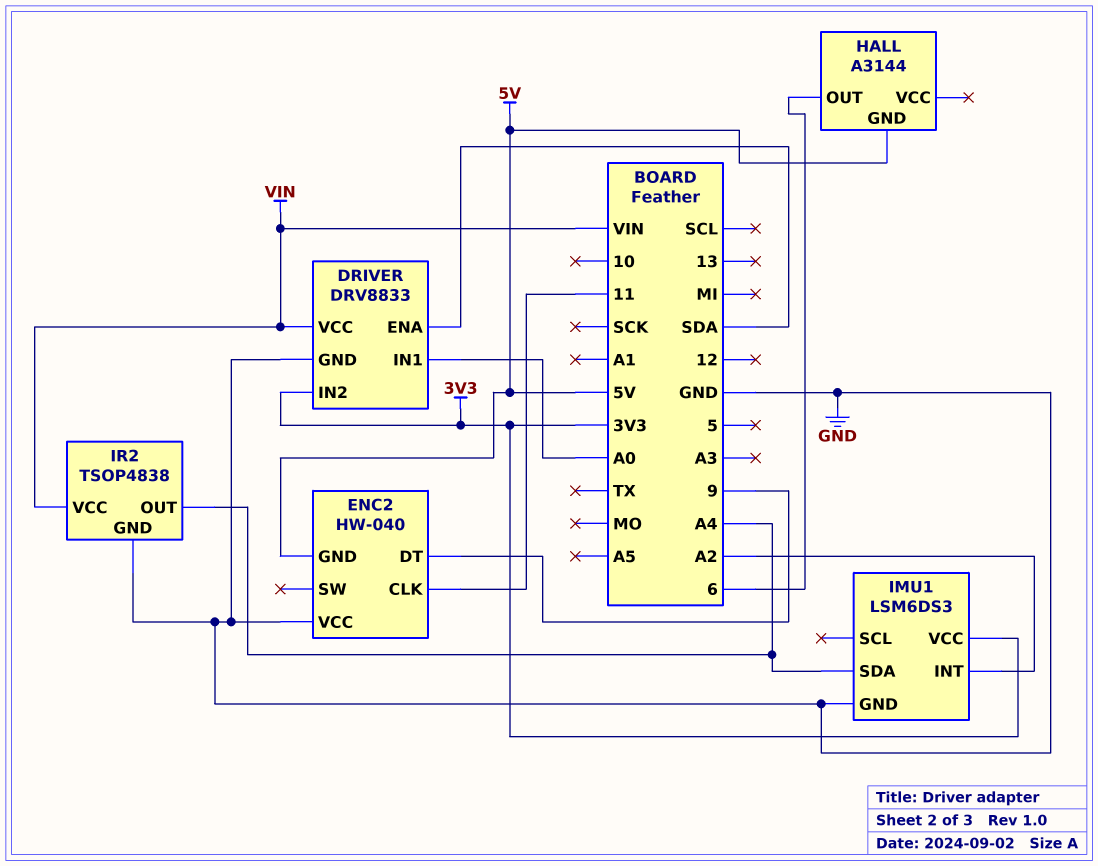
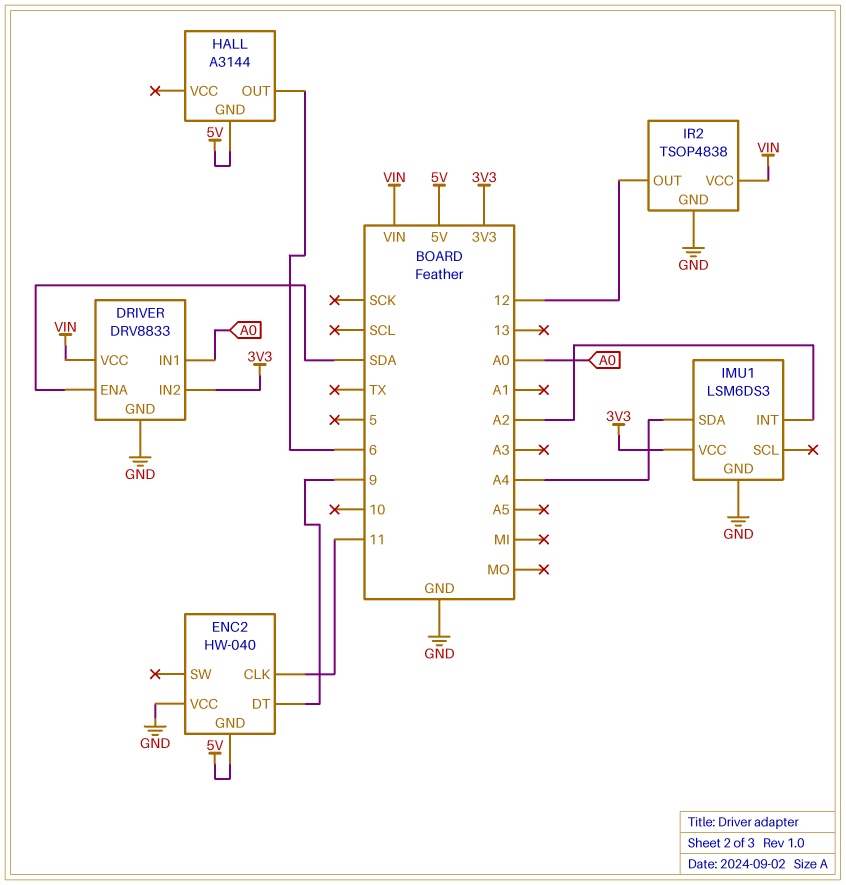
IR2 pin OUT: A4 -> 12

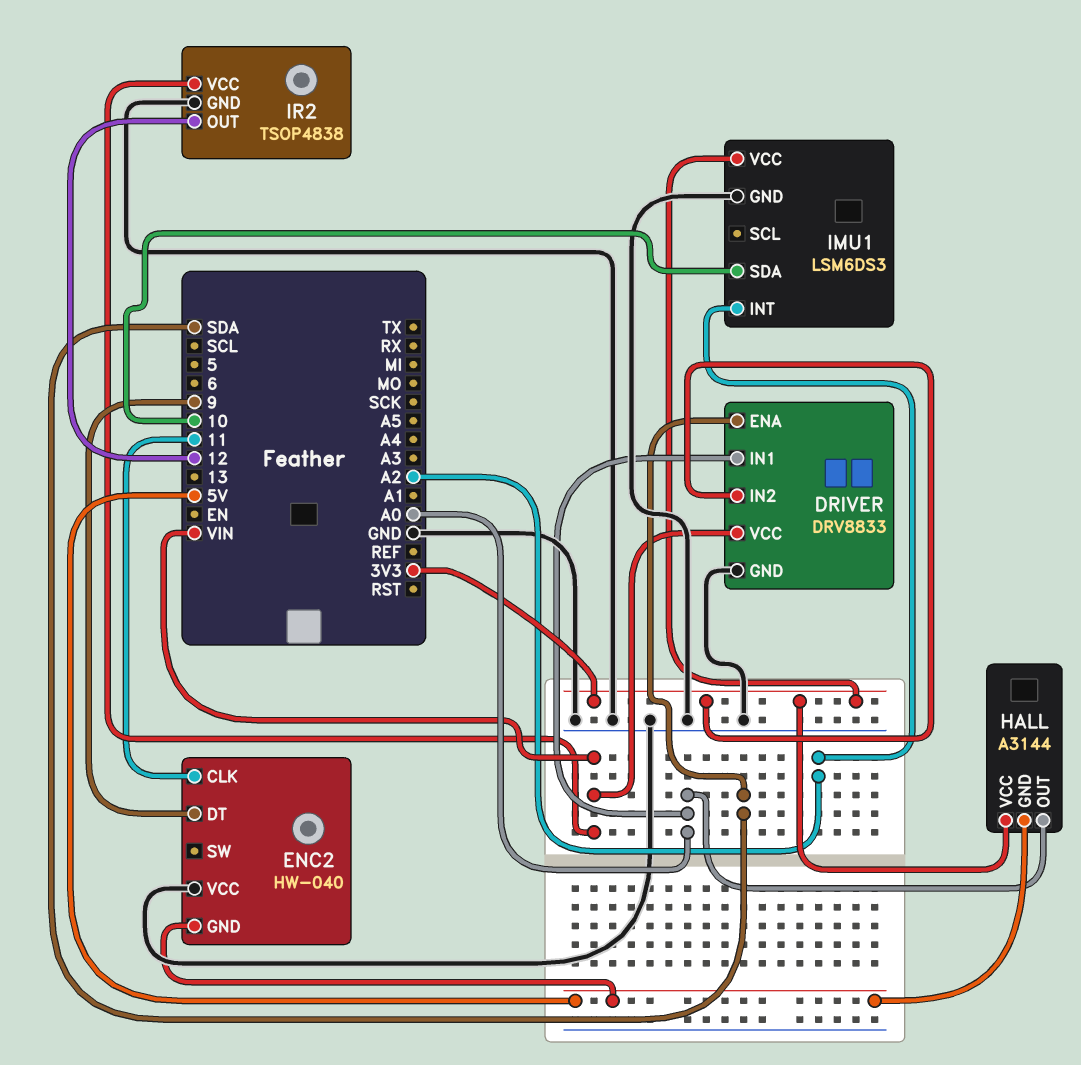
HALL pin OUT: 6 -> A0
HALL pin VCC: none -> 3V3
IMU1 pin SDA: A4 -> 10

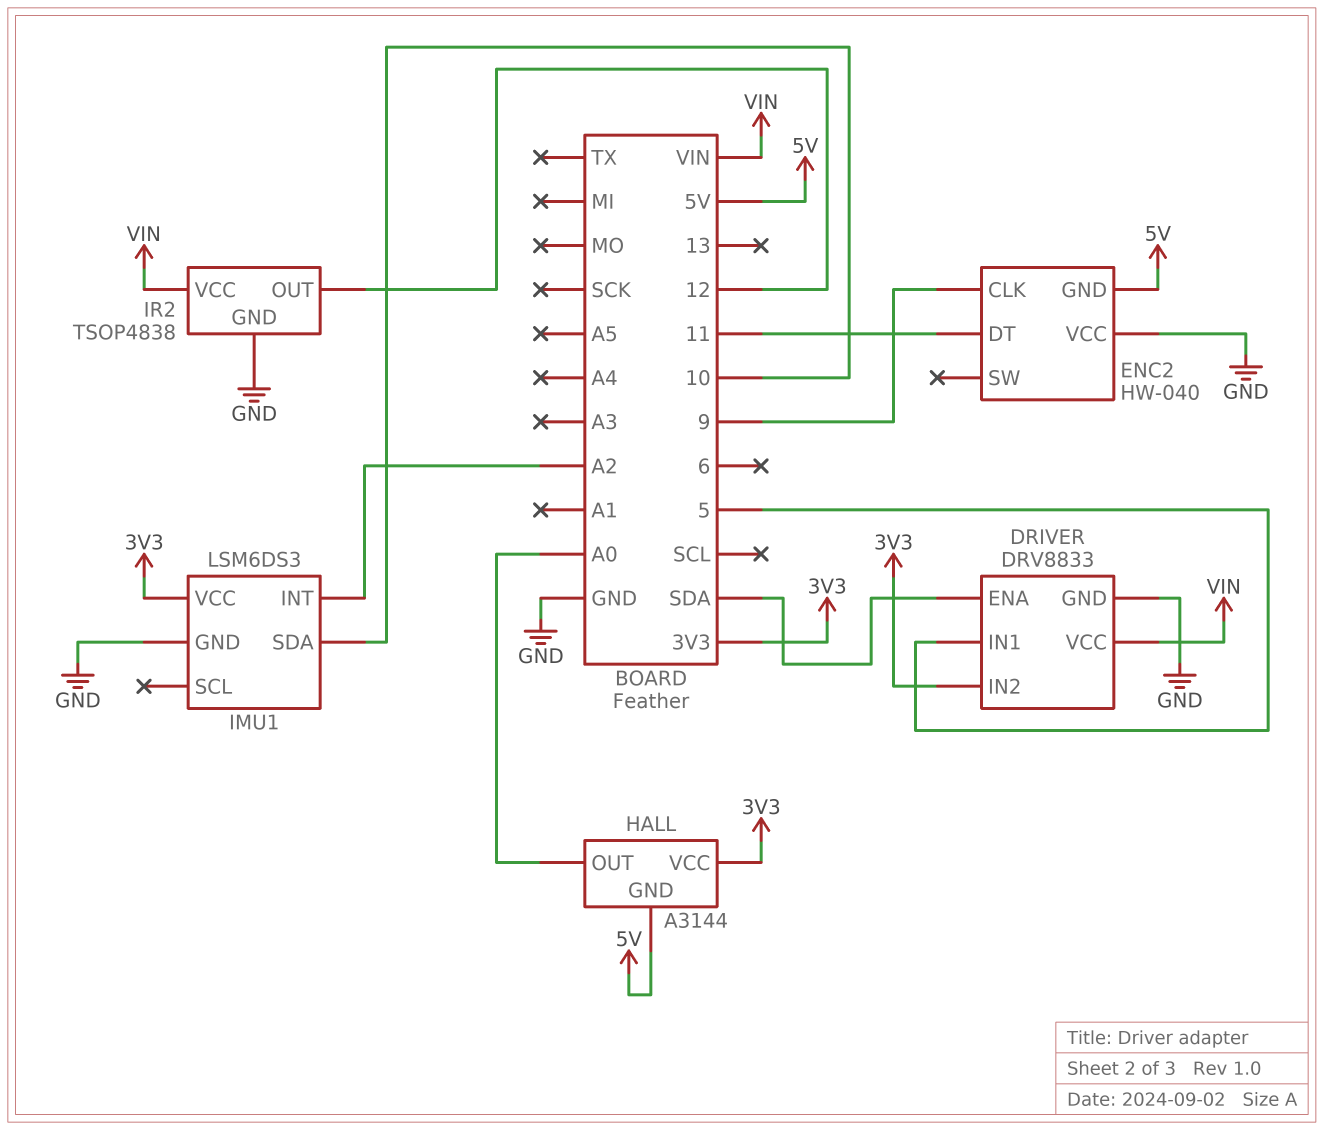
DRIVER pin IN1: A0 -> 5
ENC2 pin CLK: 11 -> 9
ENC2 pin DT: 9 -> 11

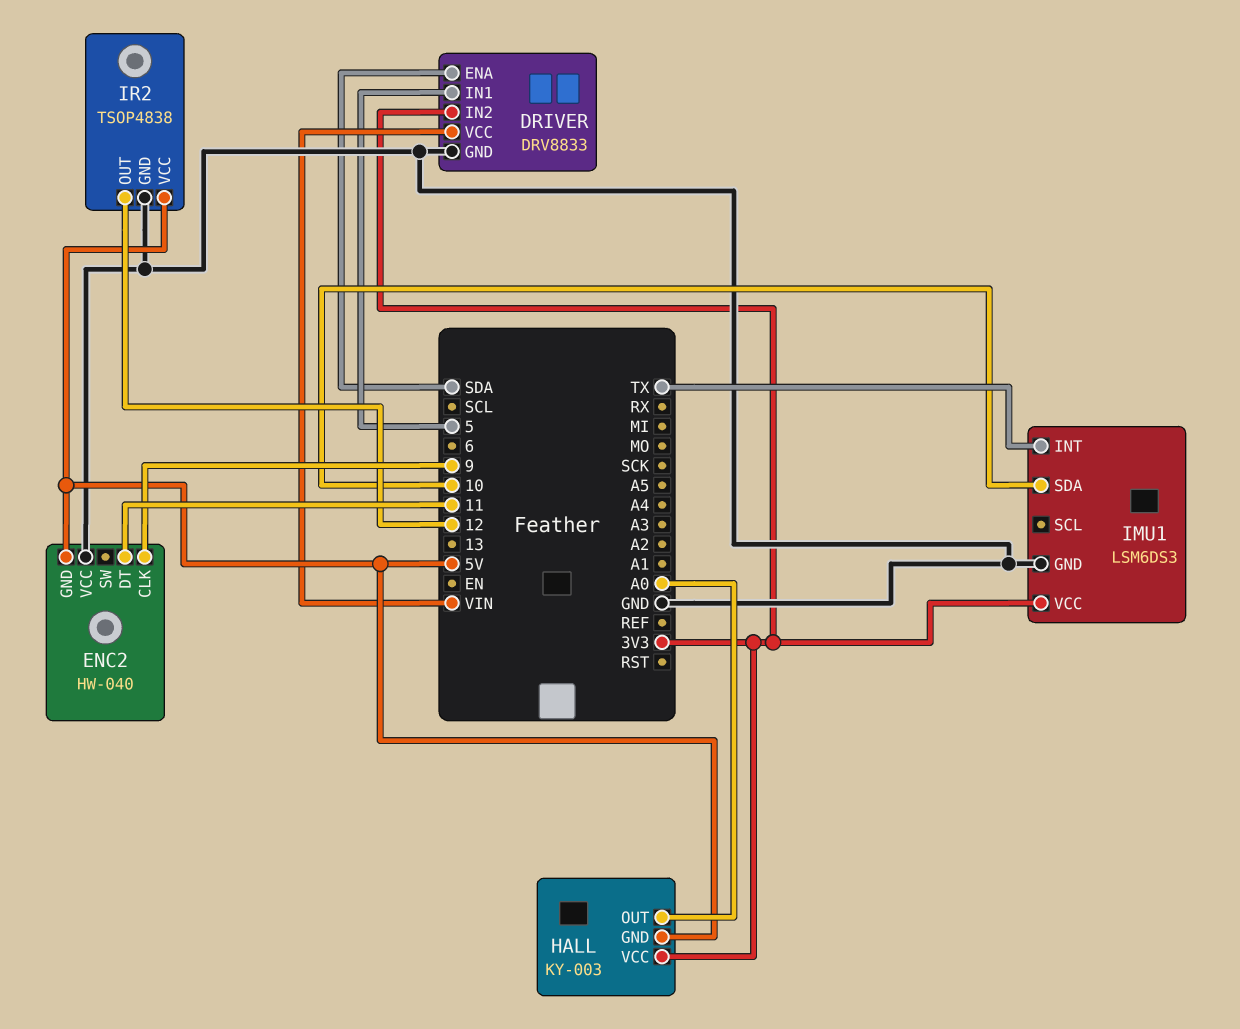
HALL: A3144 -> KY-003
IMU1 pin INT: A2 -> TX
IR2 pin VCC: VIN -> 5V

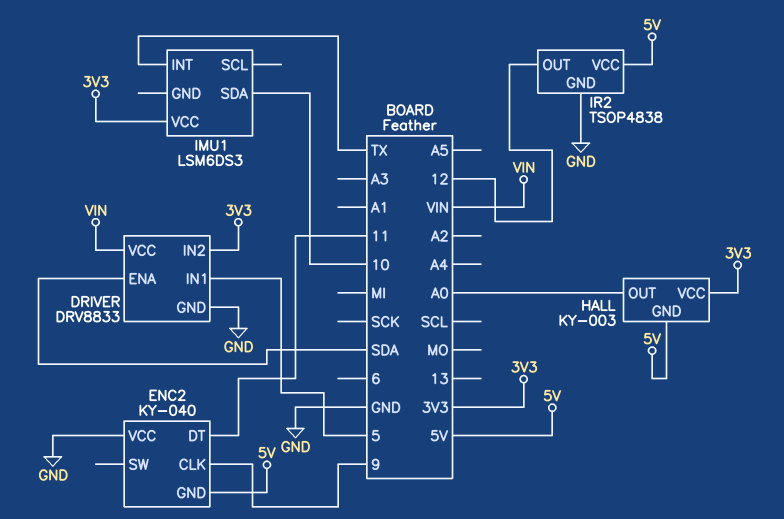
ENC2: HW-040 -> KY-040
IMU1 pin GND: GND -> none

